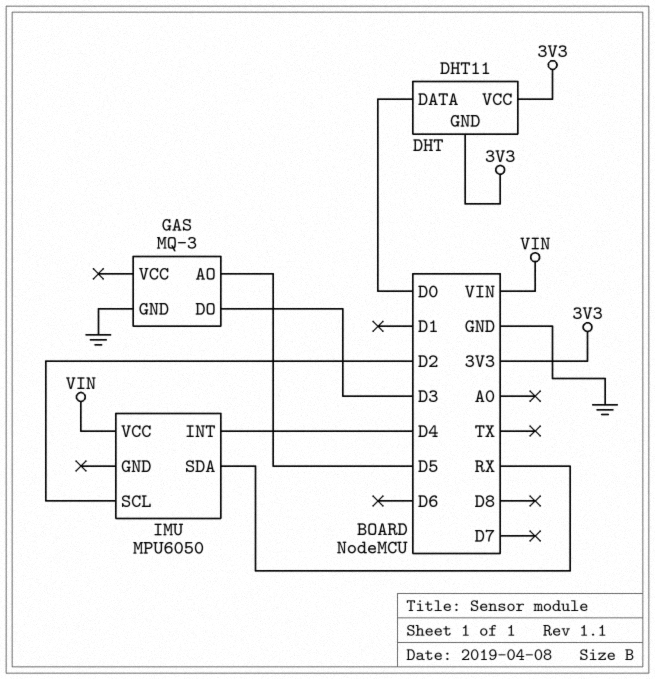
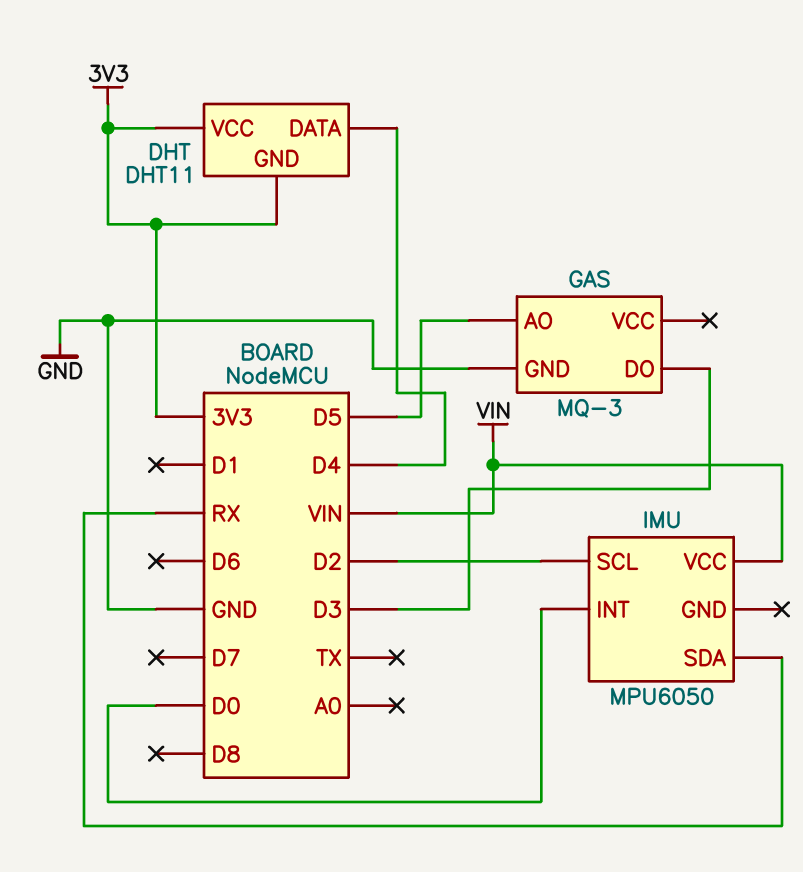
DHT pin DATA: D0 -> D4
IMU pin INT: D4 -> D0

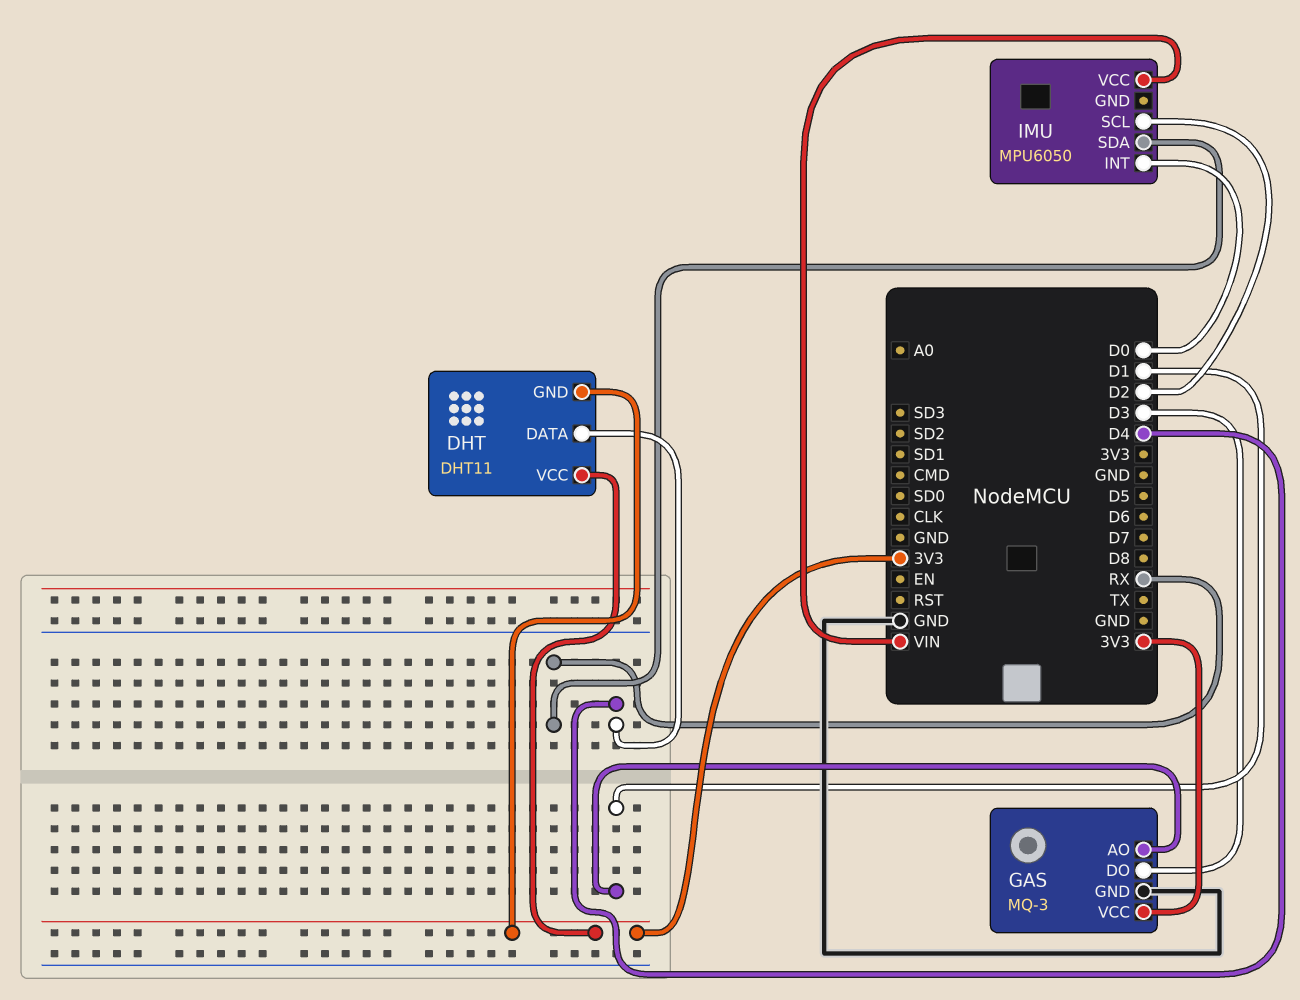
GAS pin AO: D5 -> D1
GAS pin VCC: none -> 3V3

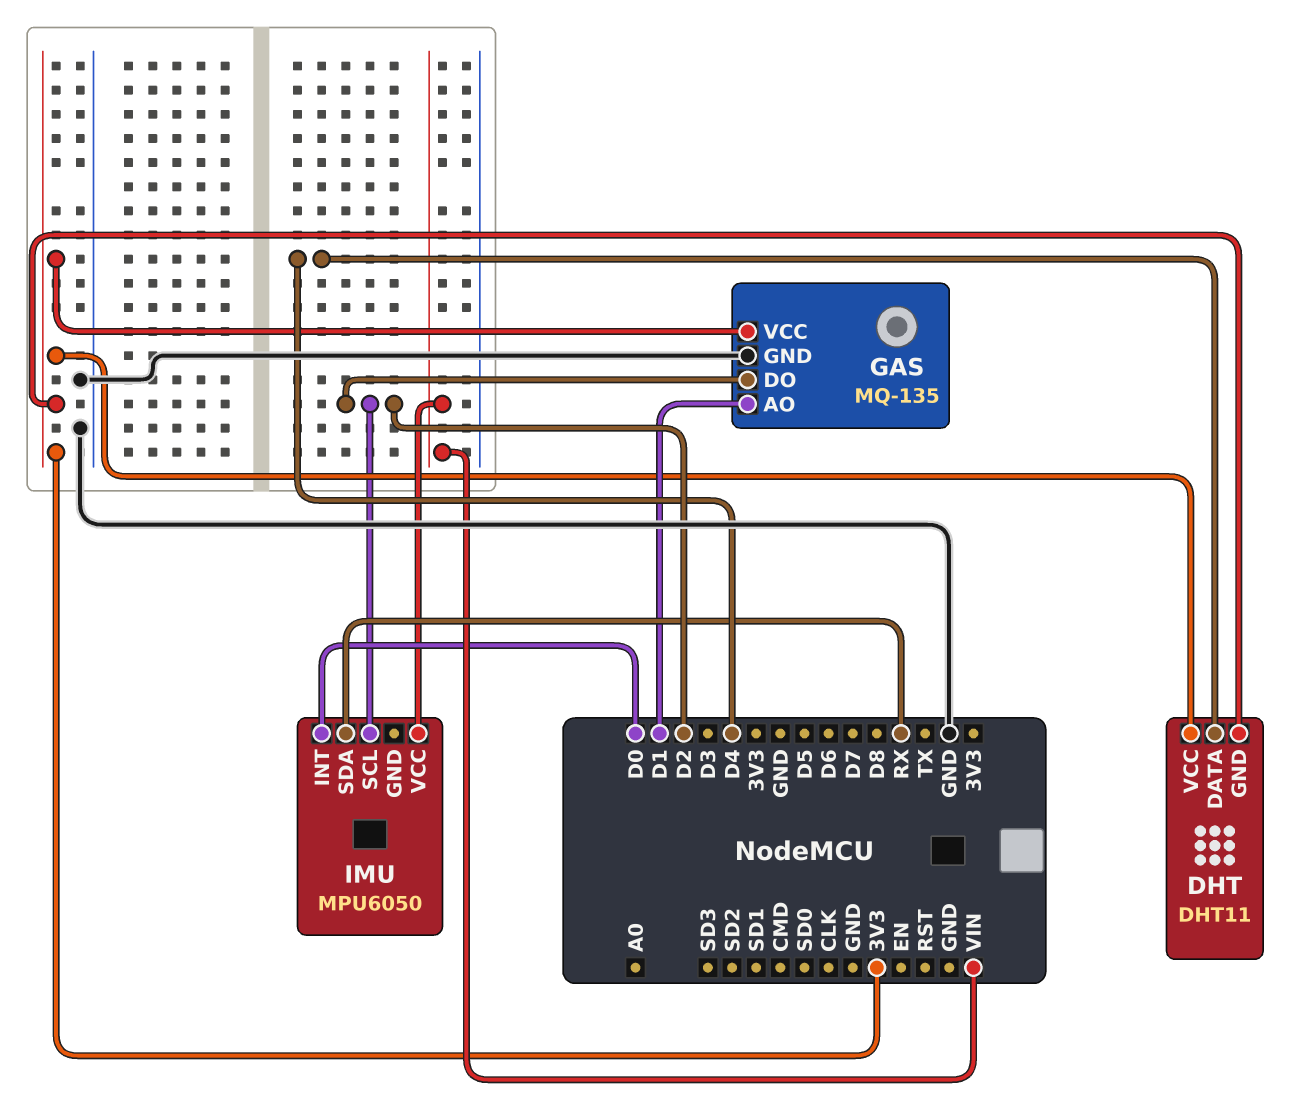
GAS: MQ-3 -> MQ-135
GAS pin DO: D3 -> D2

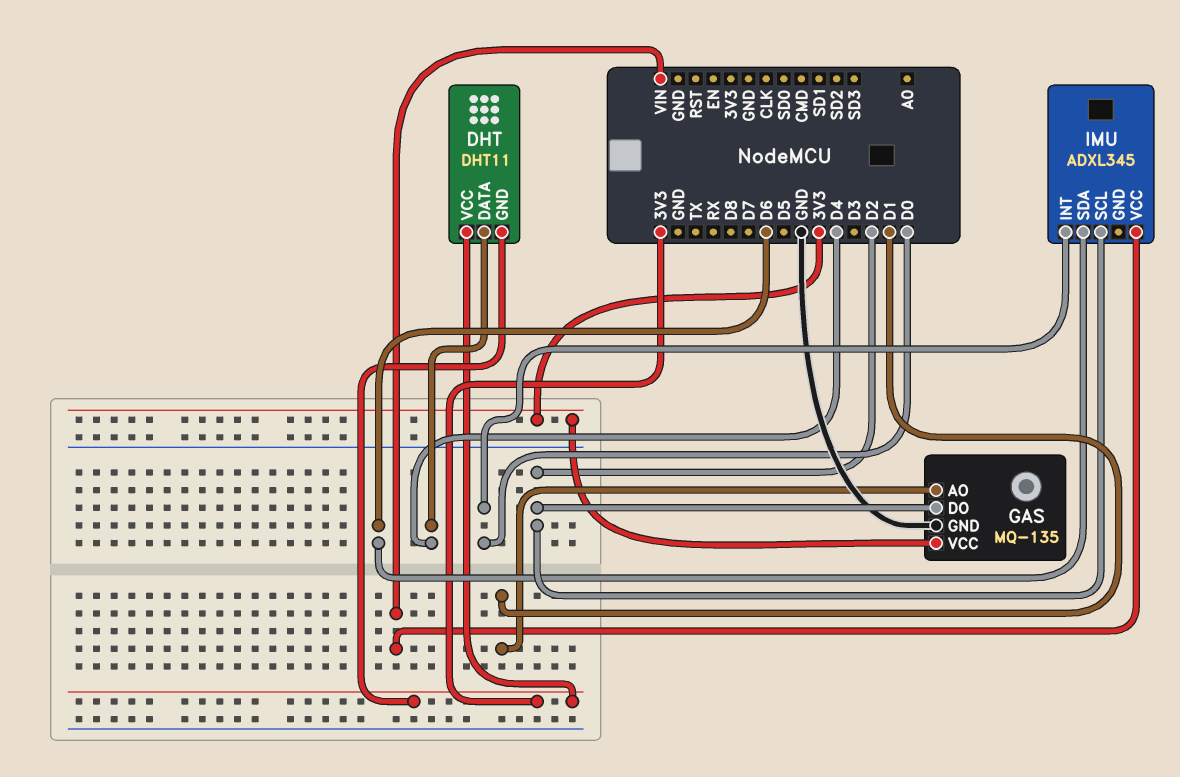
IMU: MPU6050 -> ADXL345
IMU pin SDA: RX -> D6

